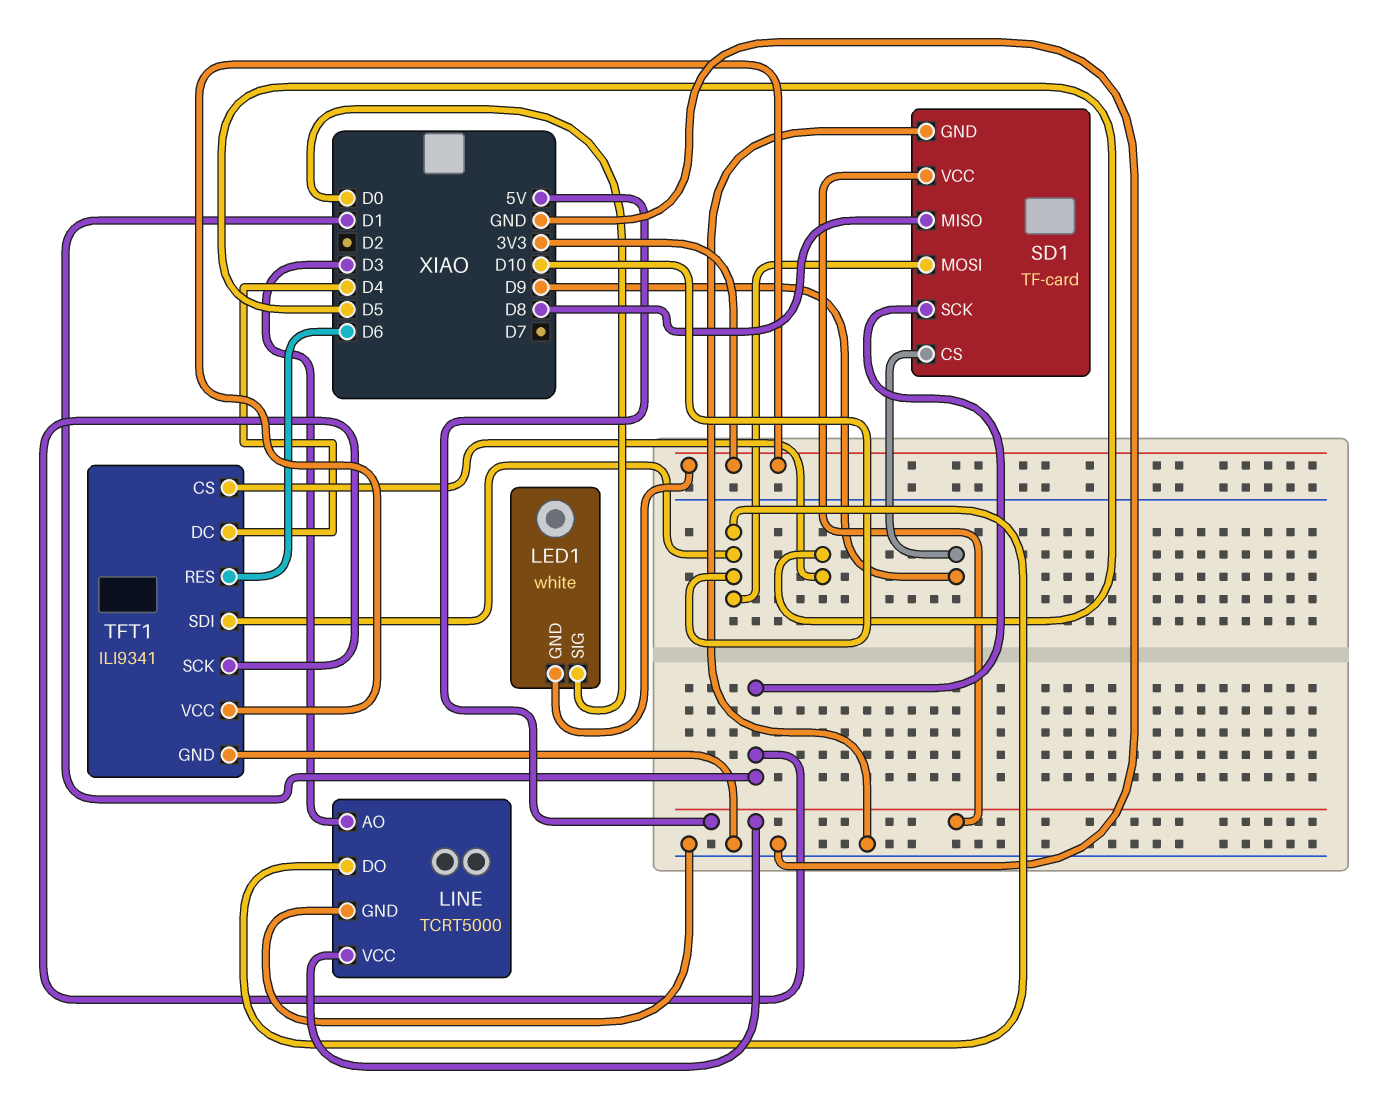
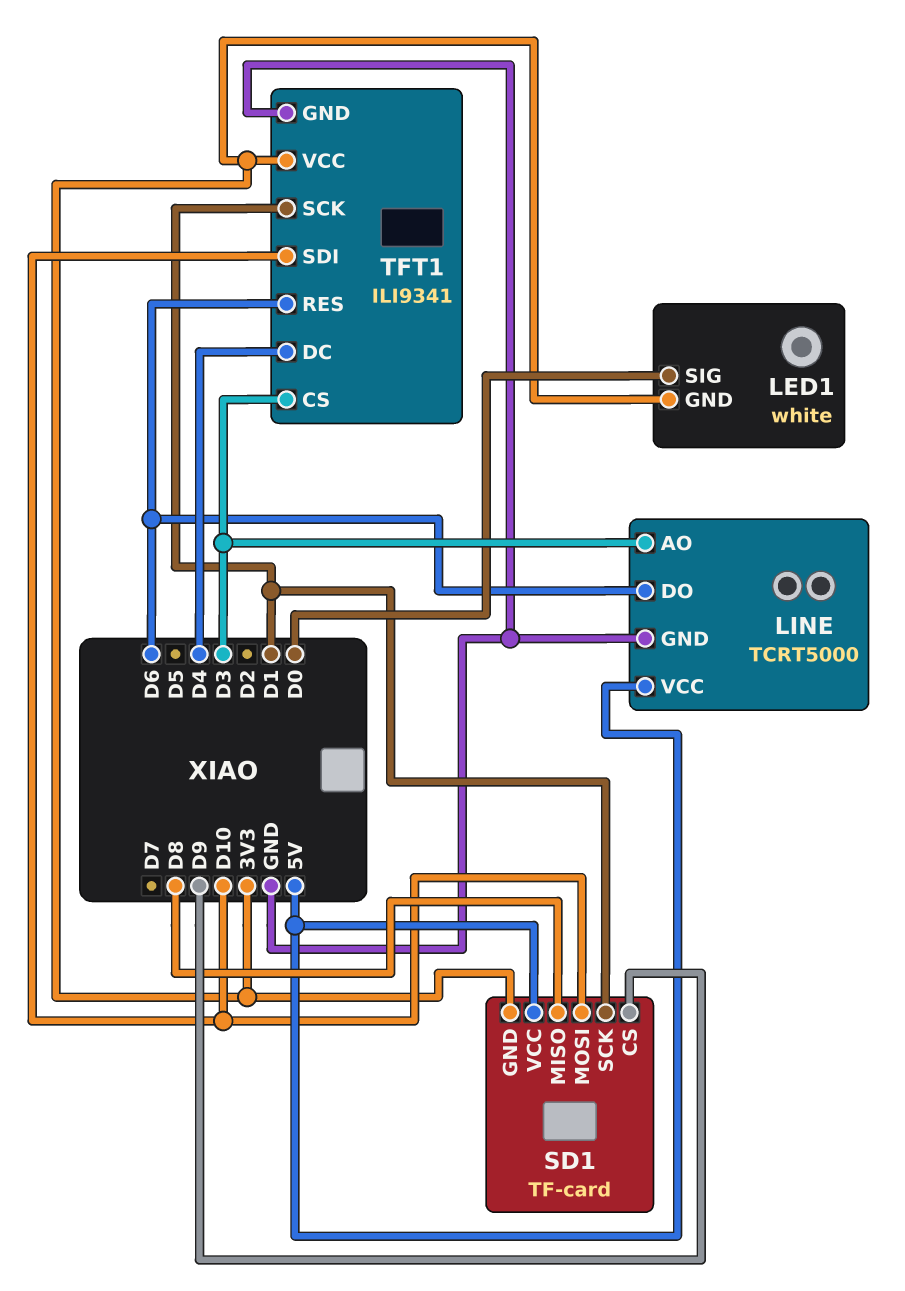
LINE pin DO: D10 -> D6
SD1 pin GND: GND -> 3V3
TFT1 pin CS: D5 -> D3

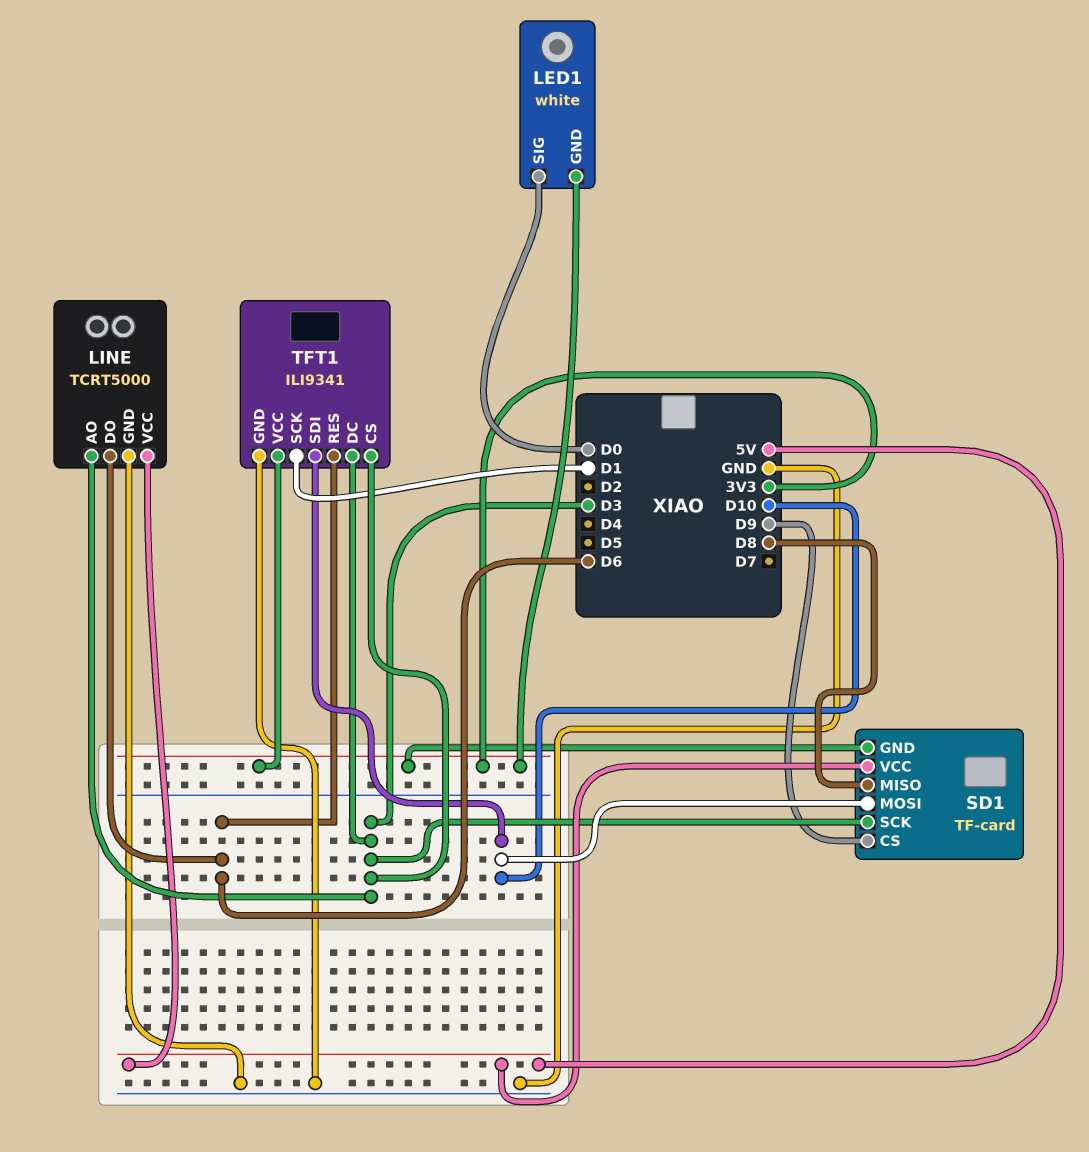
SD1 pin SCK: D1 -> D3
TFT1 pin DC: D4 -> D3

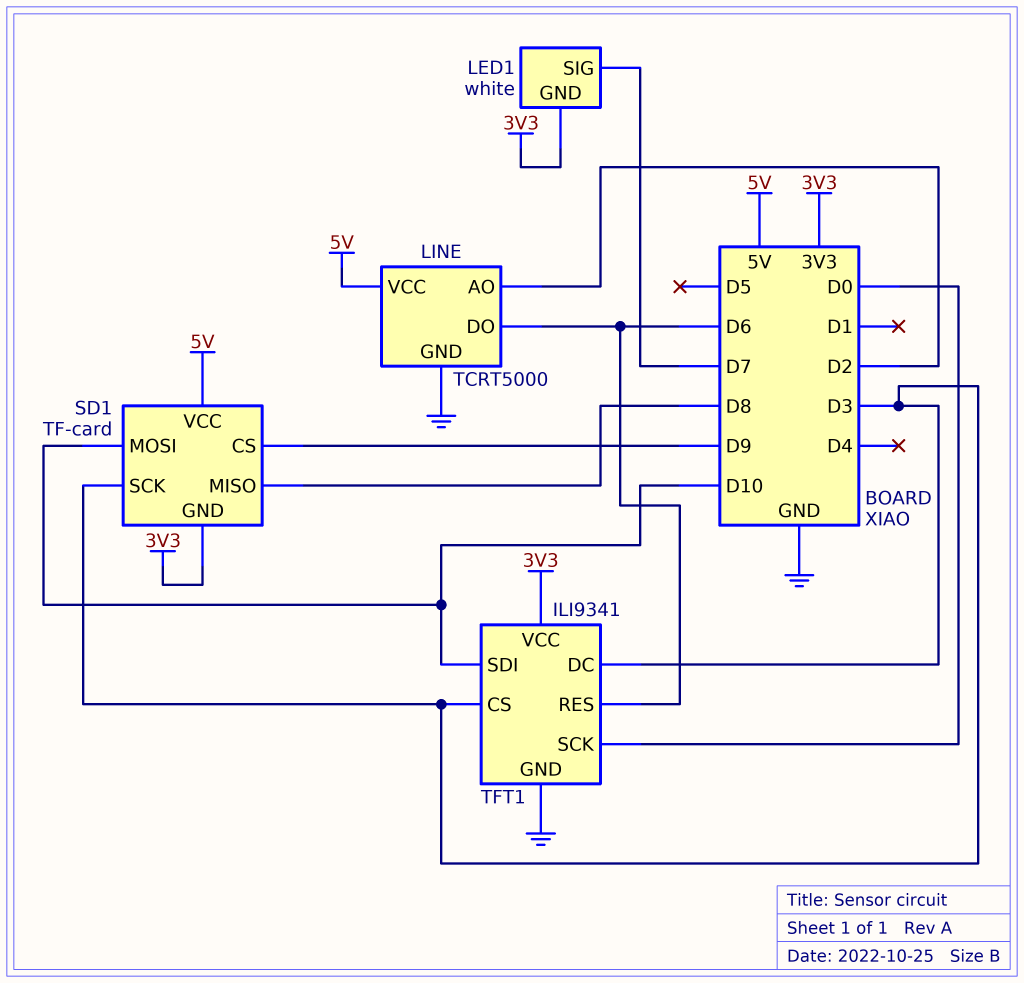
LED1 pin SIG: D0 -> D7
LINE pin AO: D3 -> D2
TFT1 pin SCK: D1 -> D0

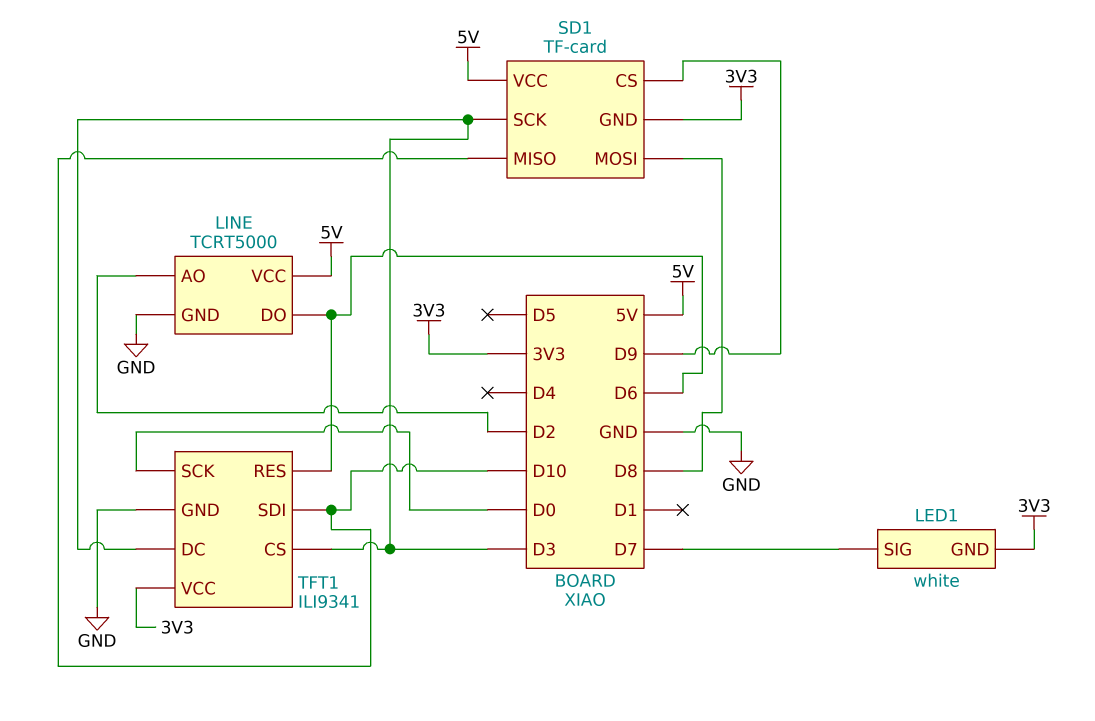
SD1 pin MISO: D8 -> D10
SD1 pin MOSI: D10 -> D8

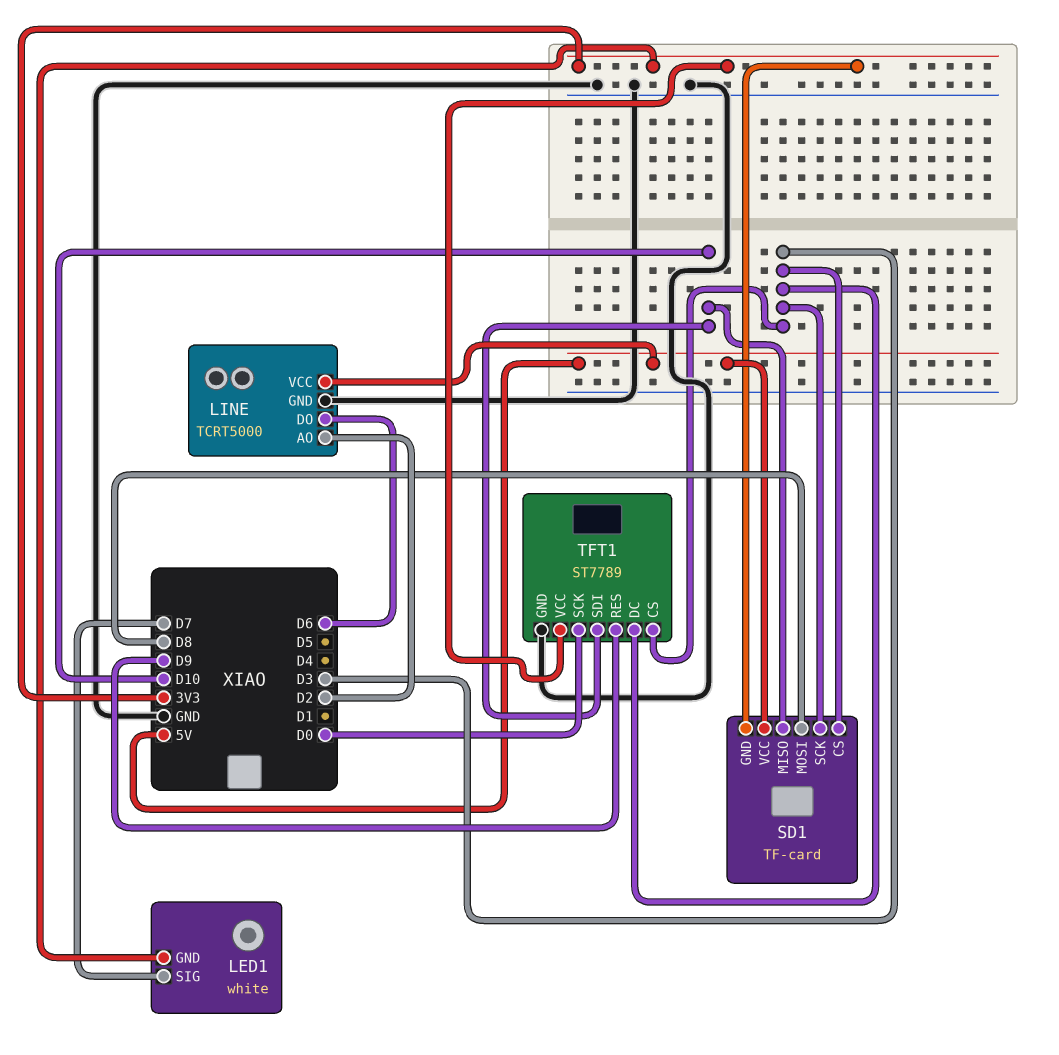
SD1 pin CS: D9 -> D3
TFT1: ILI9341 -> ST7789
TFT1 pin RES: D6 -> D9

